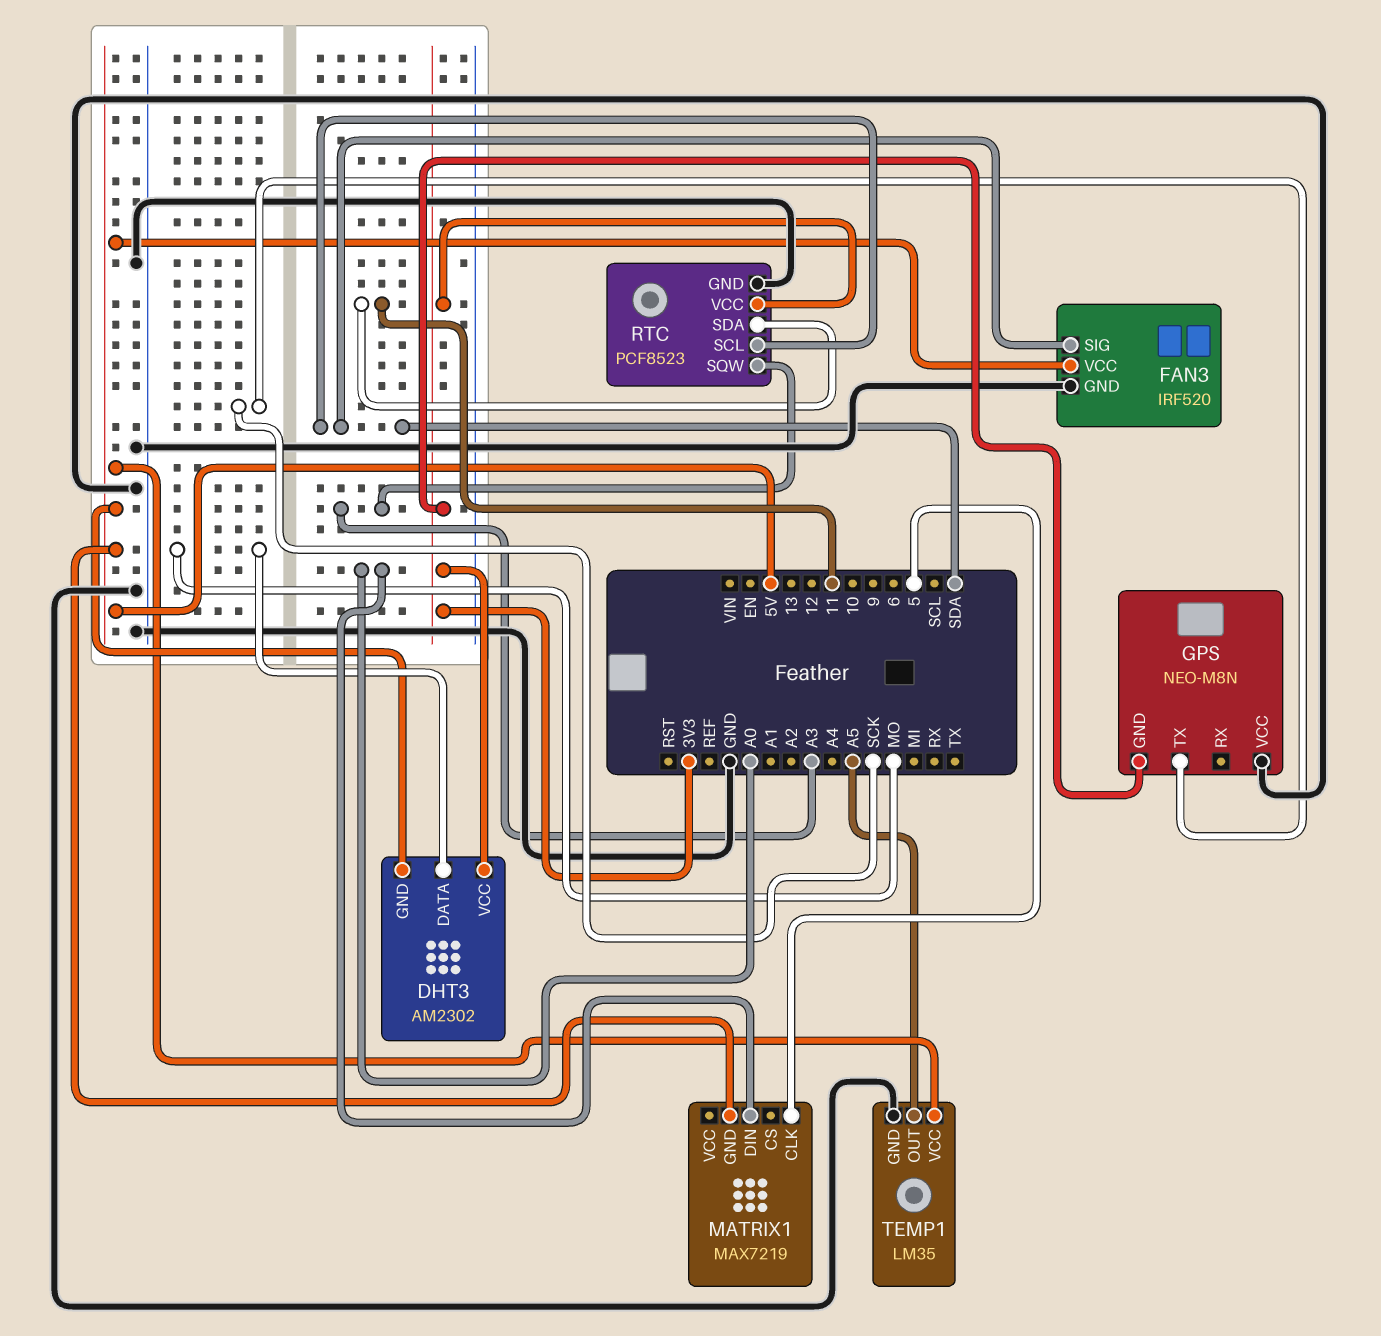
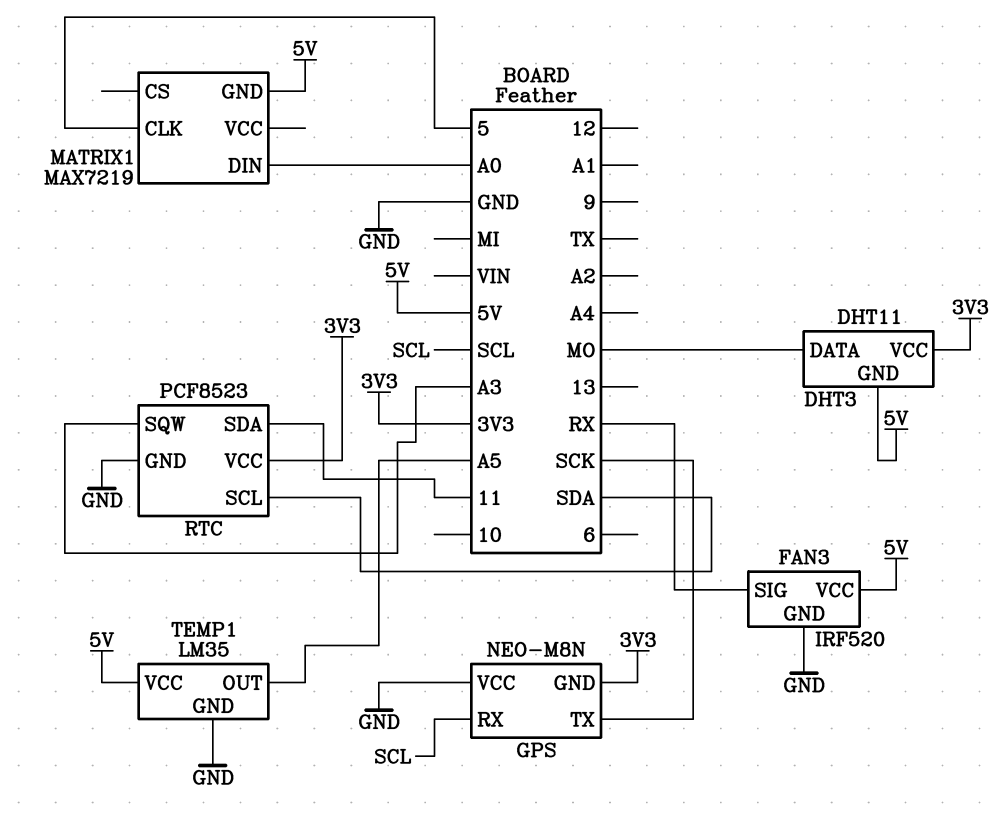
DHT3: AM2302 -> DHT11
FAN3 pin SIG: SDA -> RX
GPS pin RX: none -> SCL

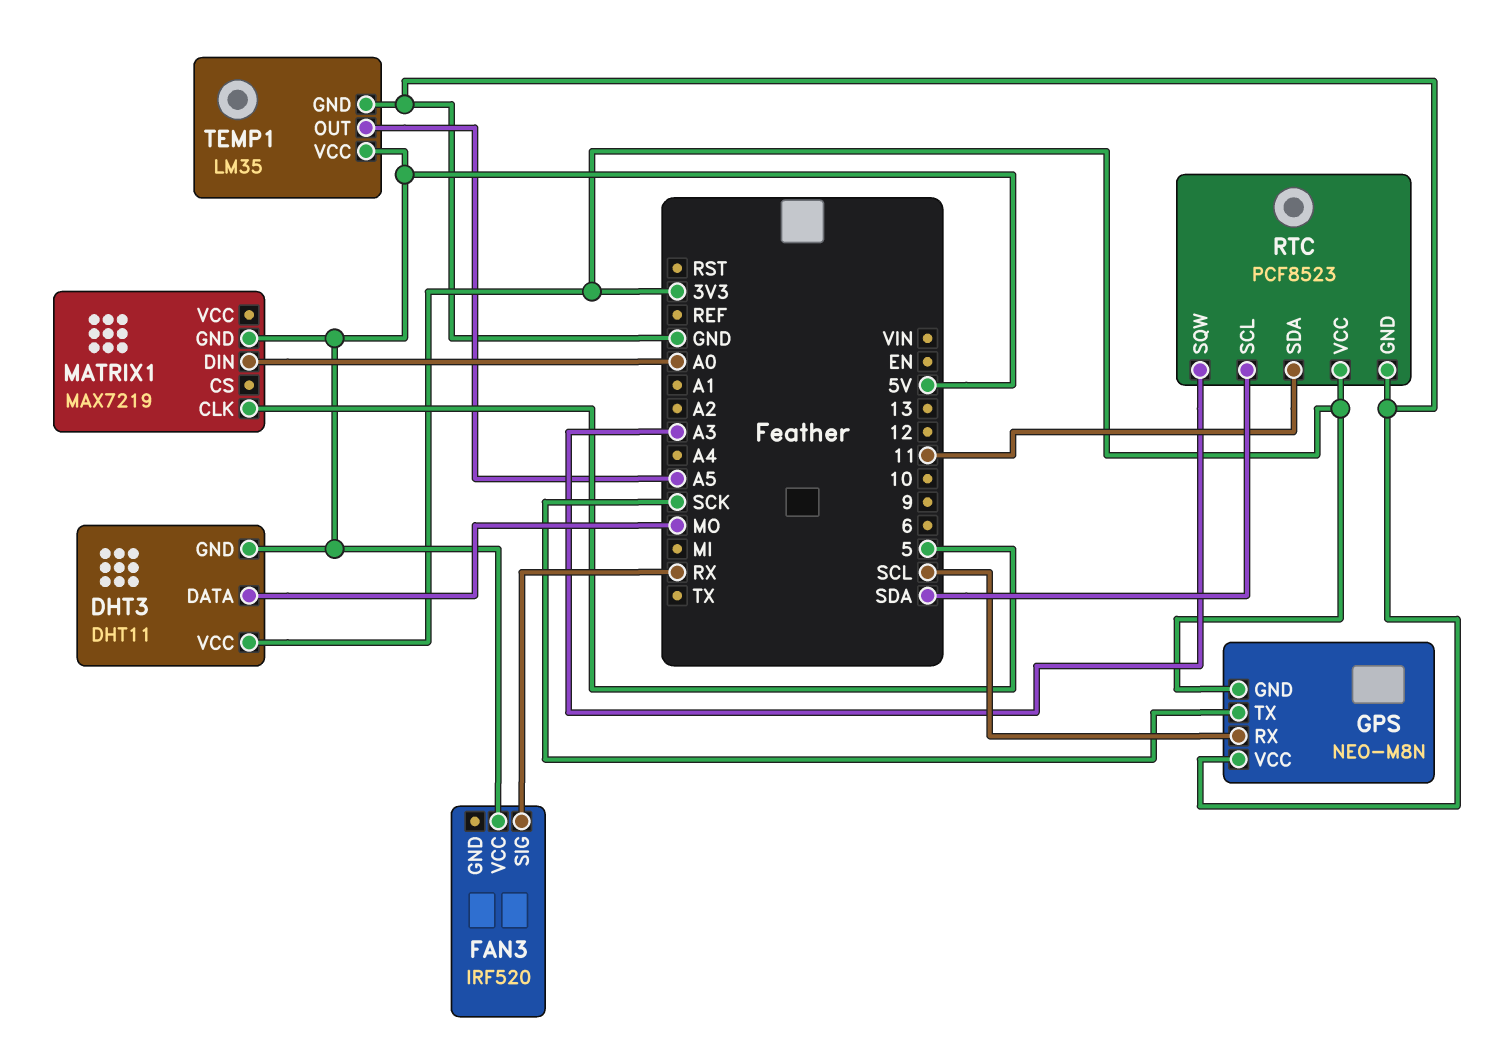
FAN3 pin GND: GND -> none

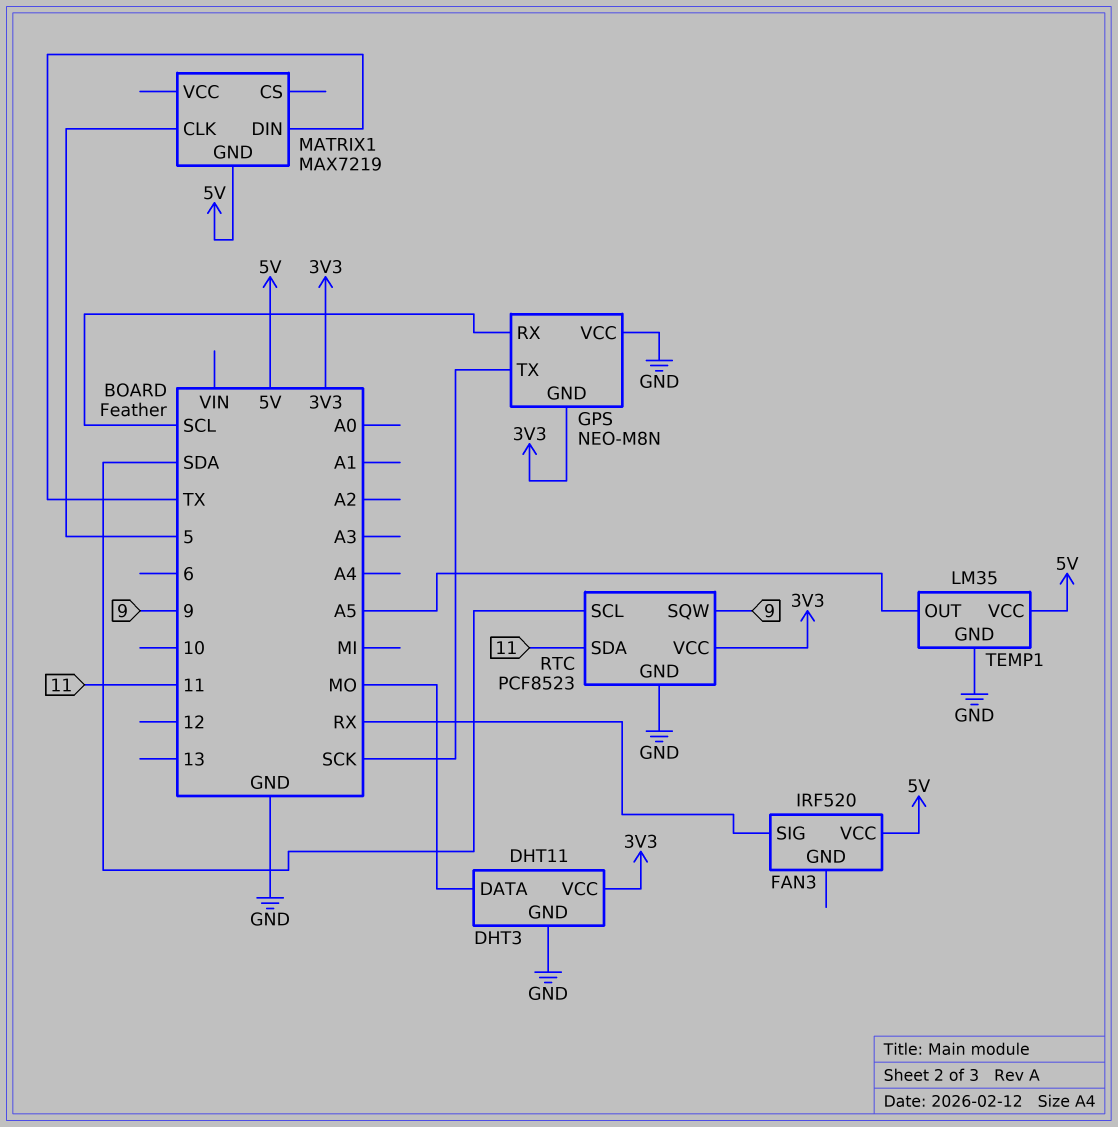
DHT3 pin GND: 5V -> GND
MATRIX1 pin DIN: A0 -> TX
RTC pin SQW: A3 -> 9

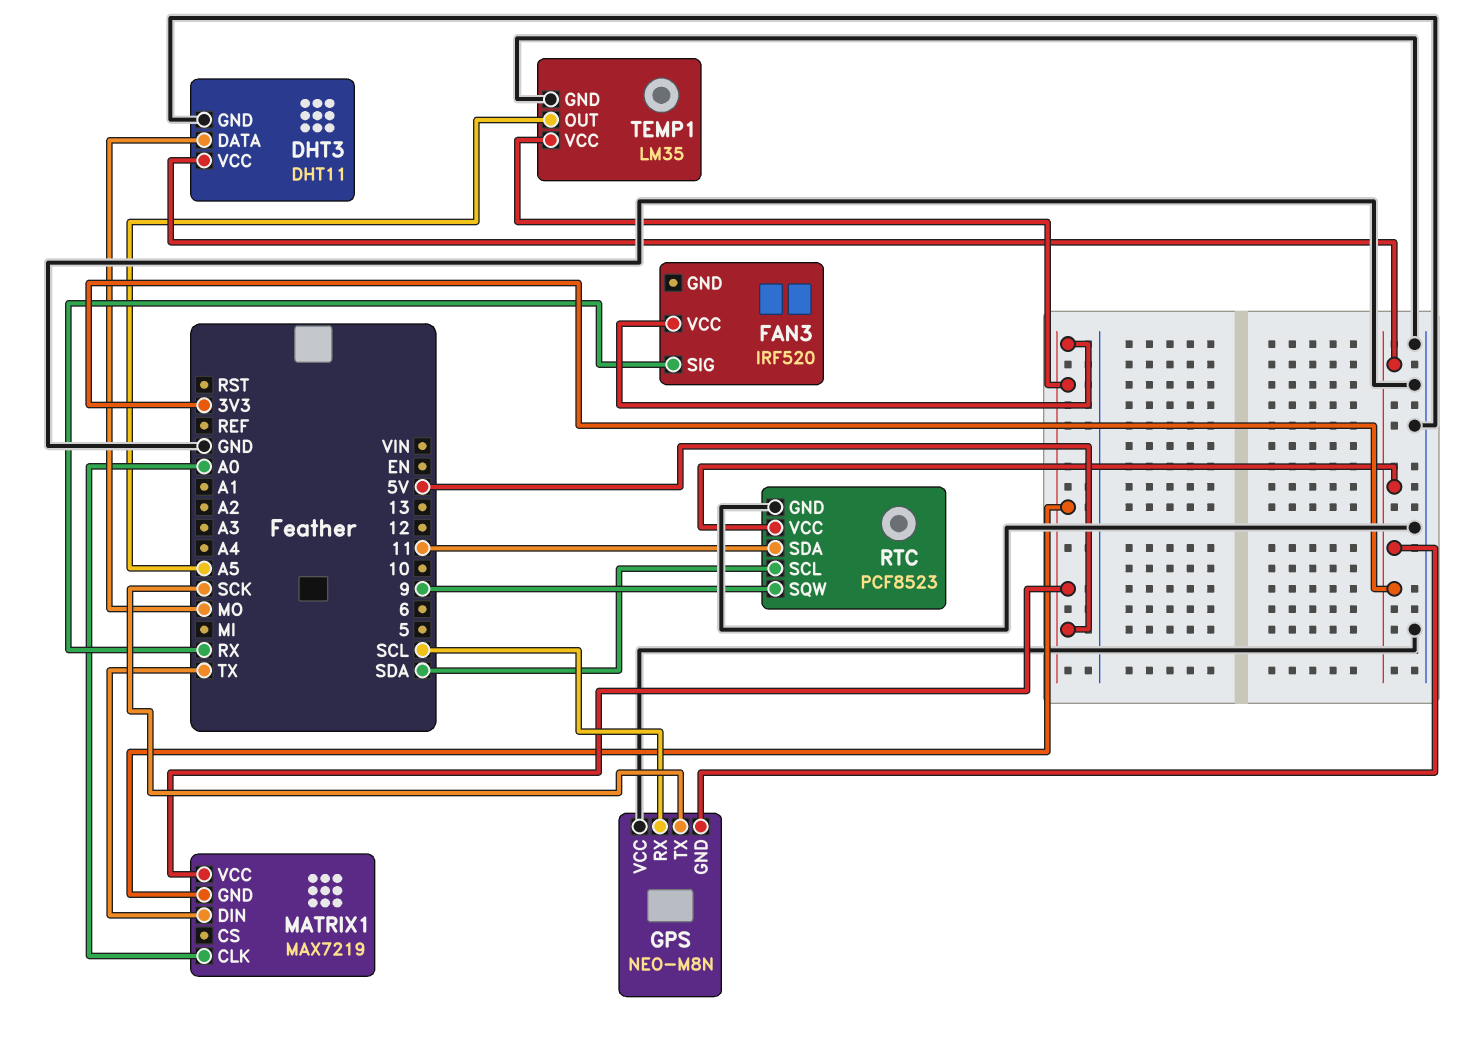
MATRIX1 pin CLK: 5 -> A0
MATRIX1 pin VCC: none -> 5V

